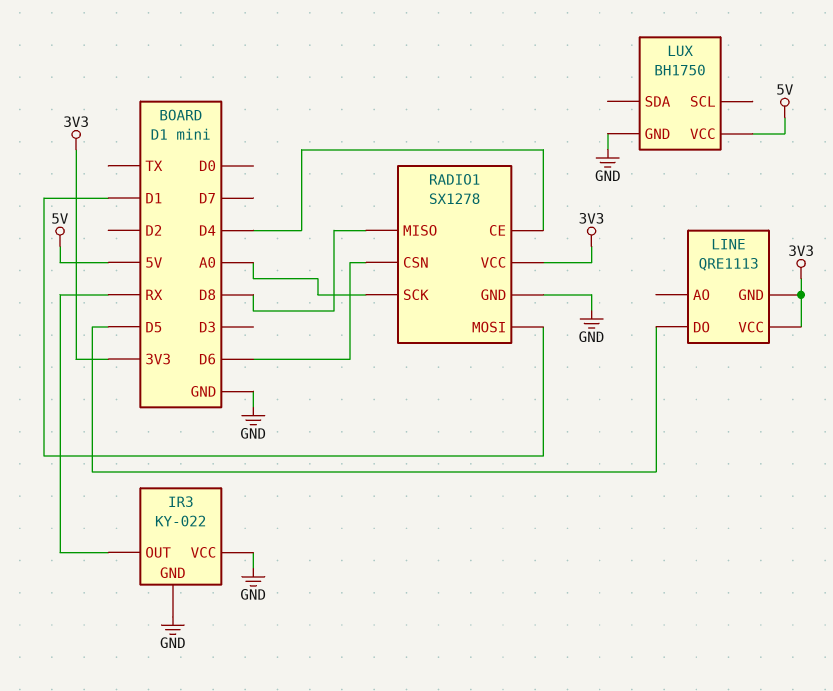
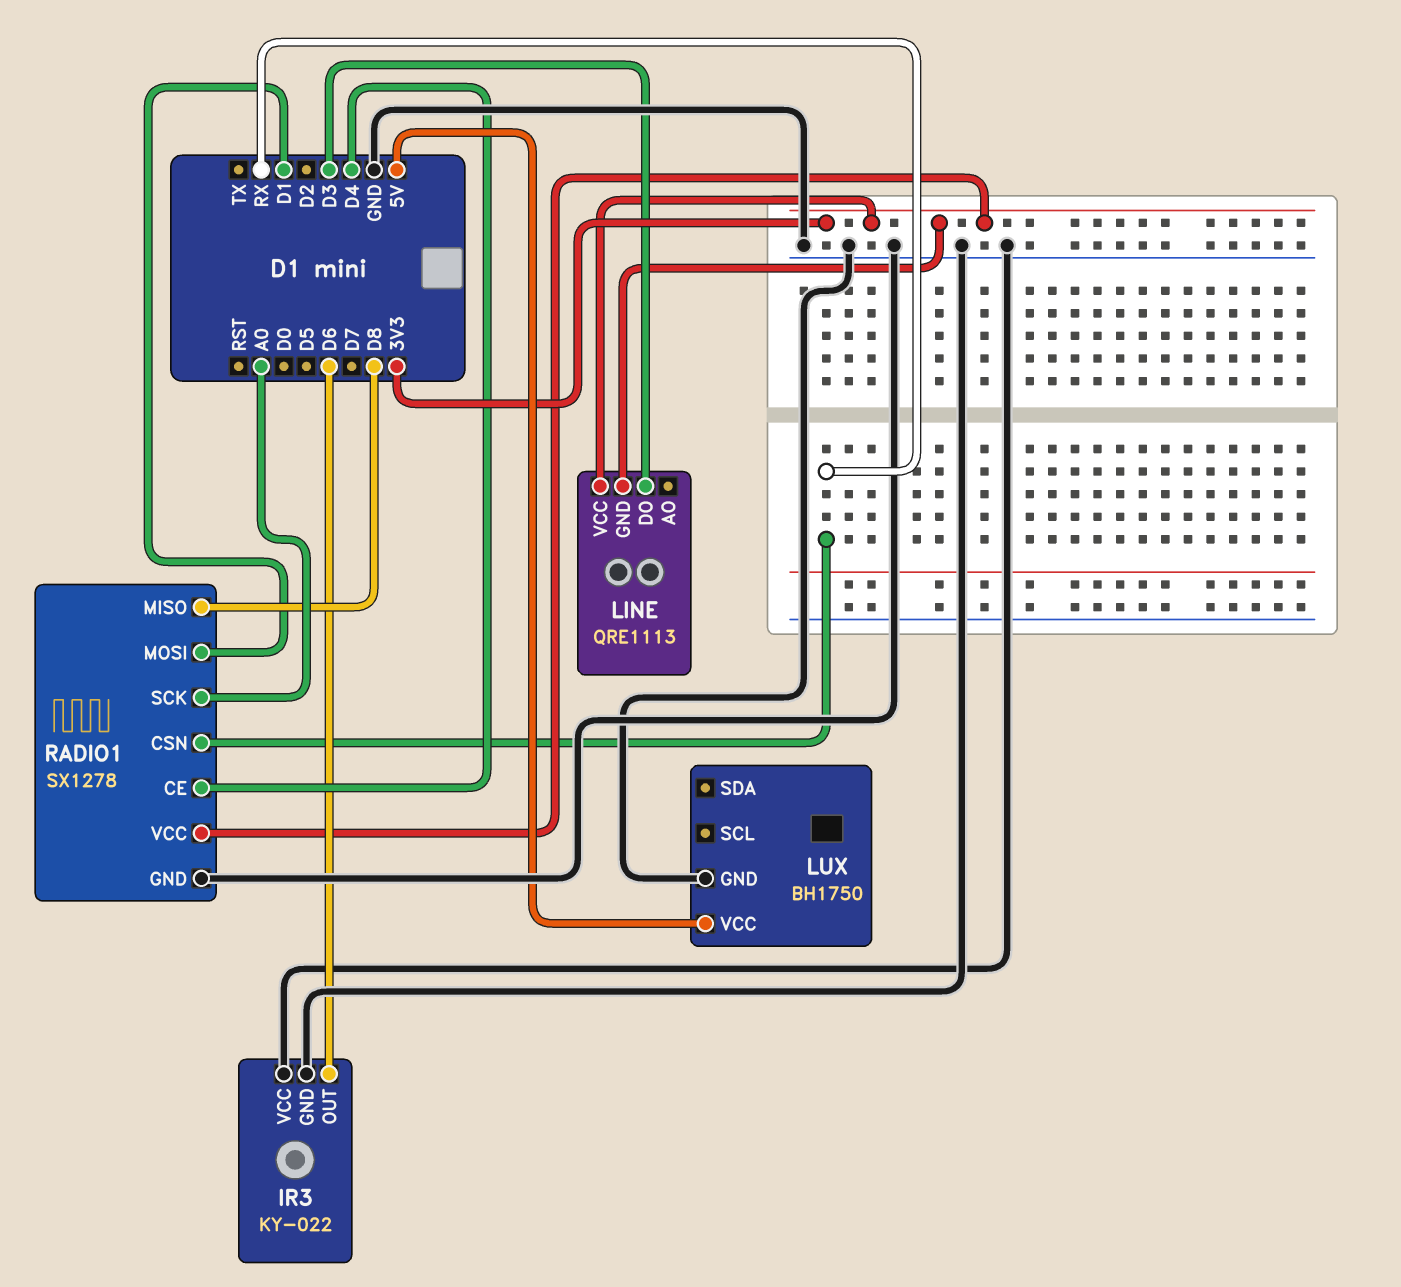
IR3 pin OUT: RX -> D6
LINE pin DO: D5 -> D3
RADIO1 pin CSN: D6 -> RX

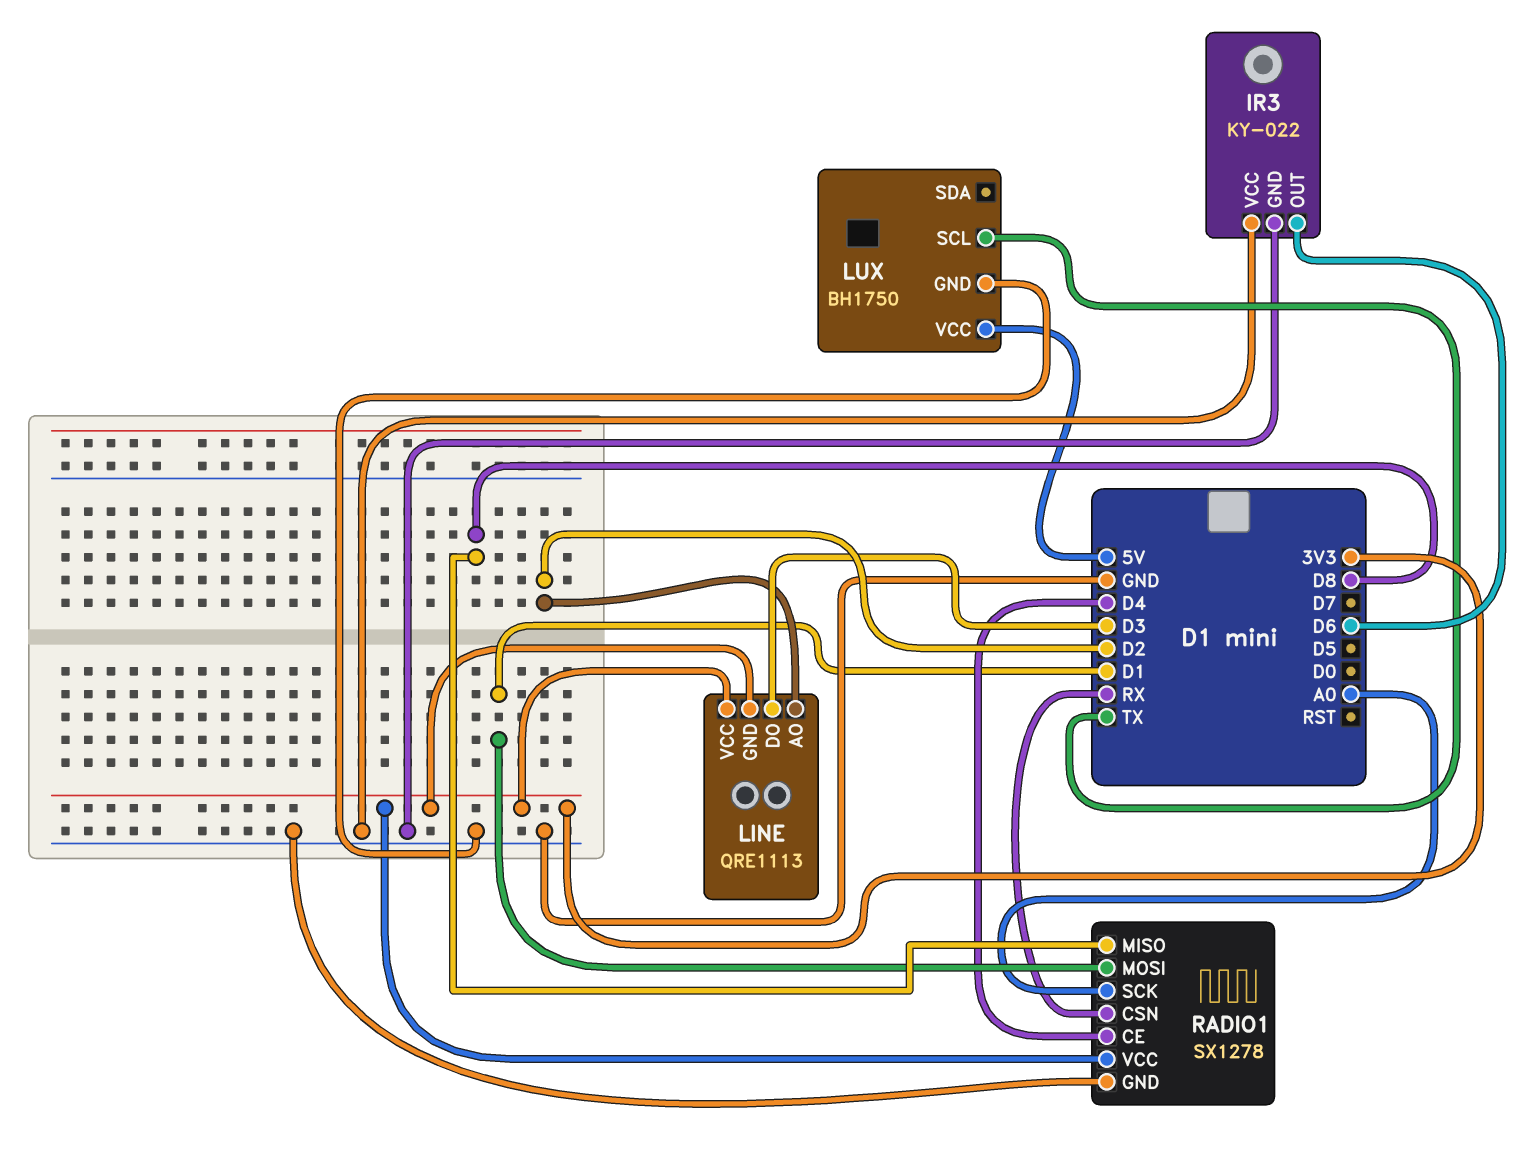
LINE pin AO: none -> D2
LUX pin SCL: none -> TX

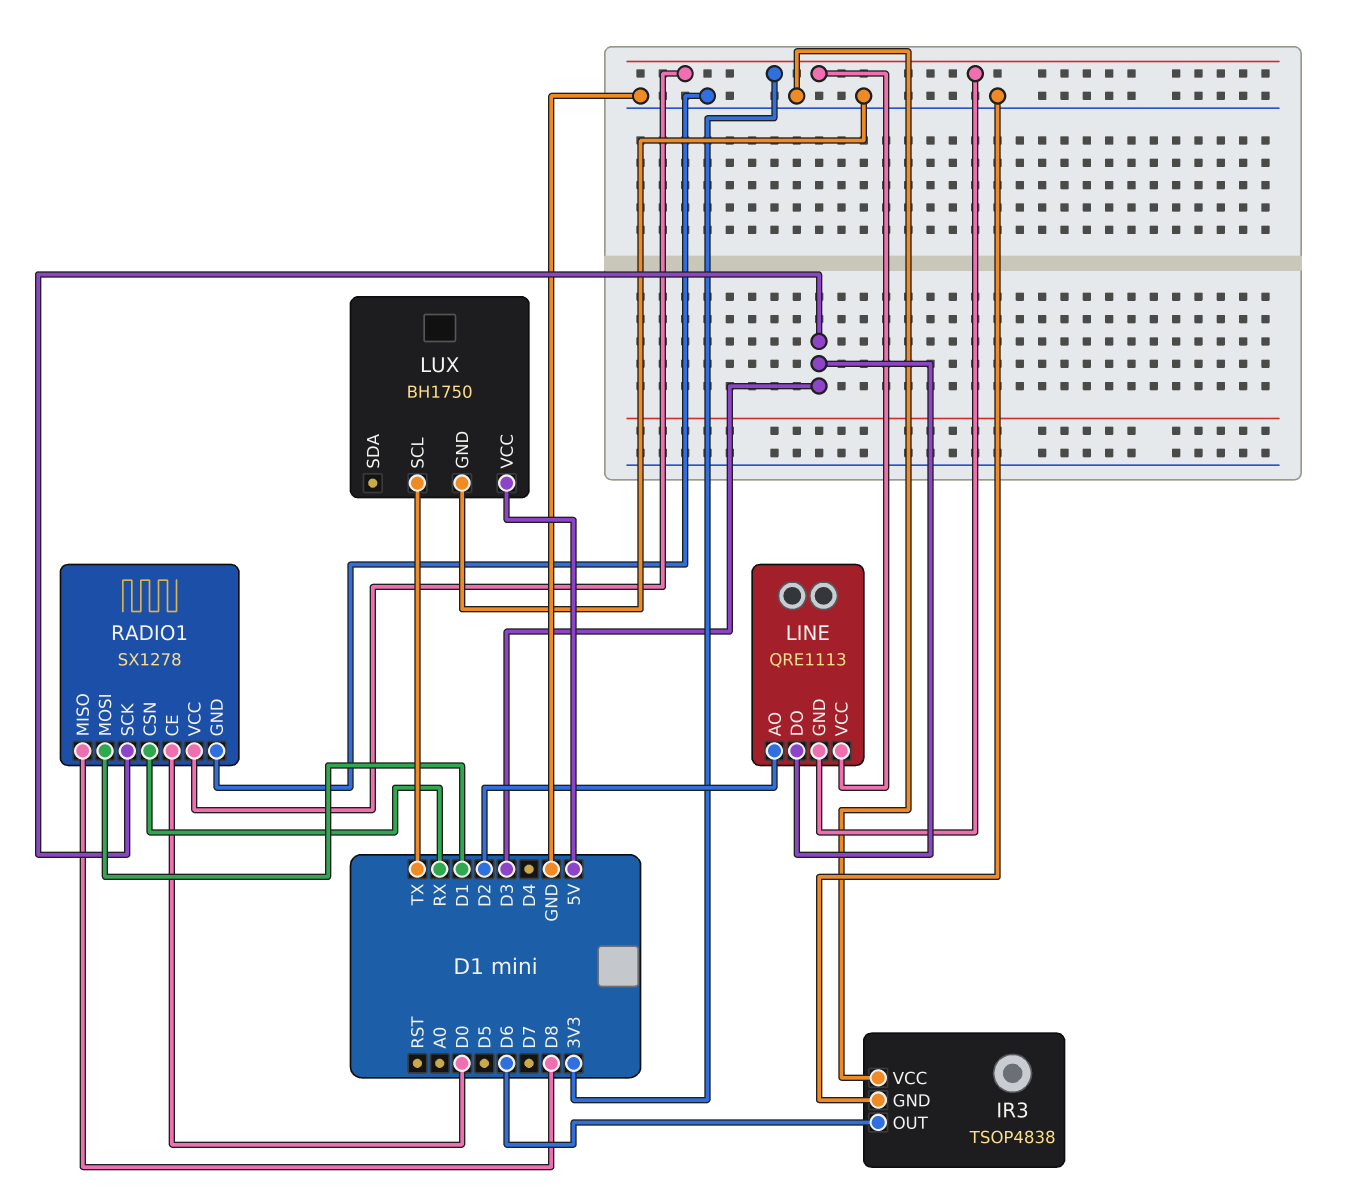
IR3: KY-022 -> TSOP4838
RADIO1 pin CE: D4 -> D0
RADIO1 pin SCK: A0 -> D3

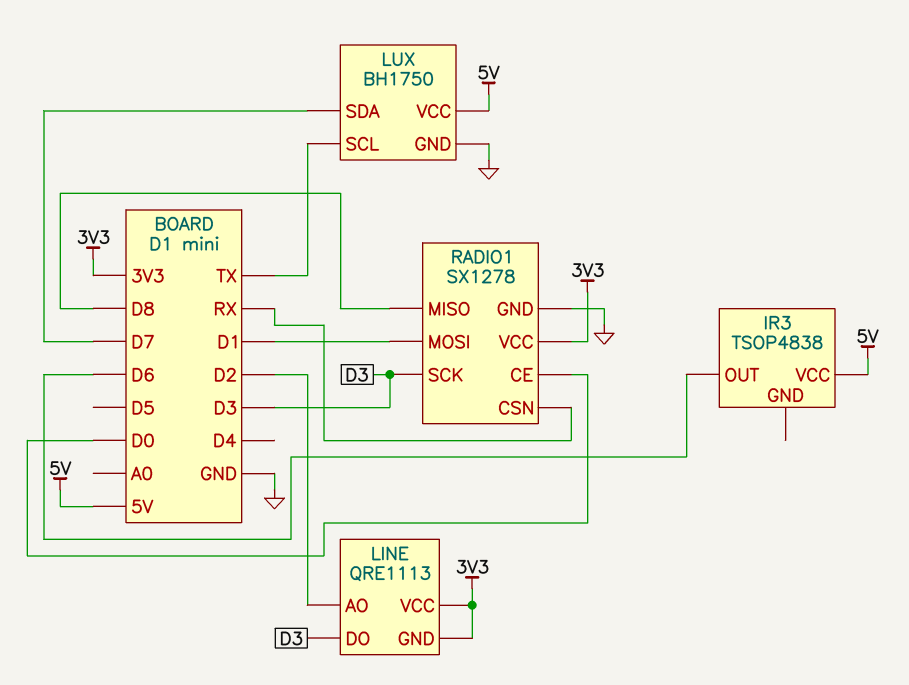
IR3 pin GND: GND -> none
IR3 pin VCC: GND -> 5V
LUX pin SDA: none -> D7

